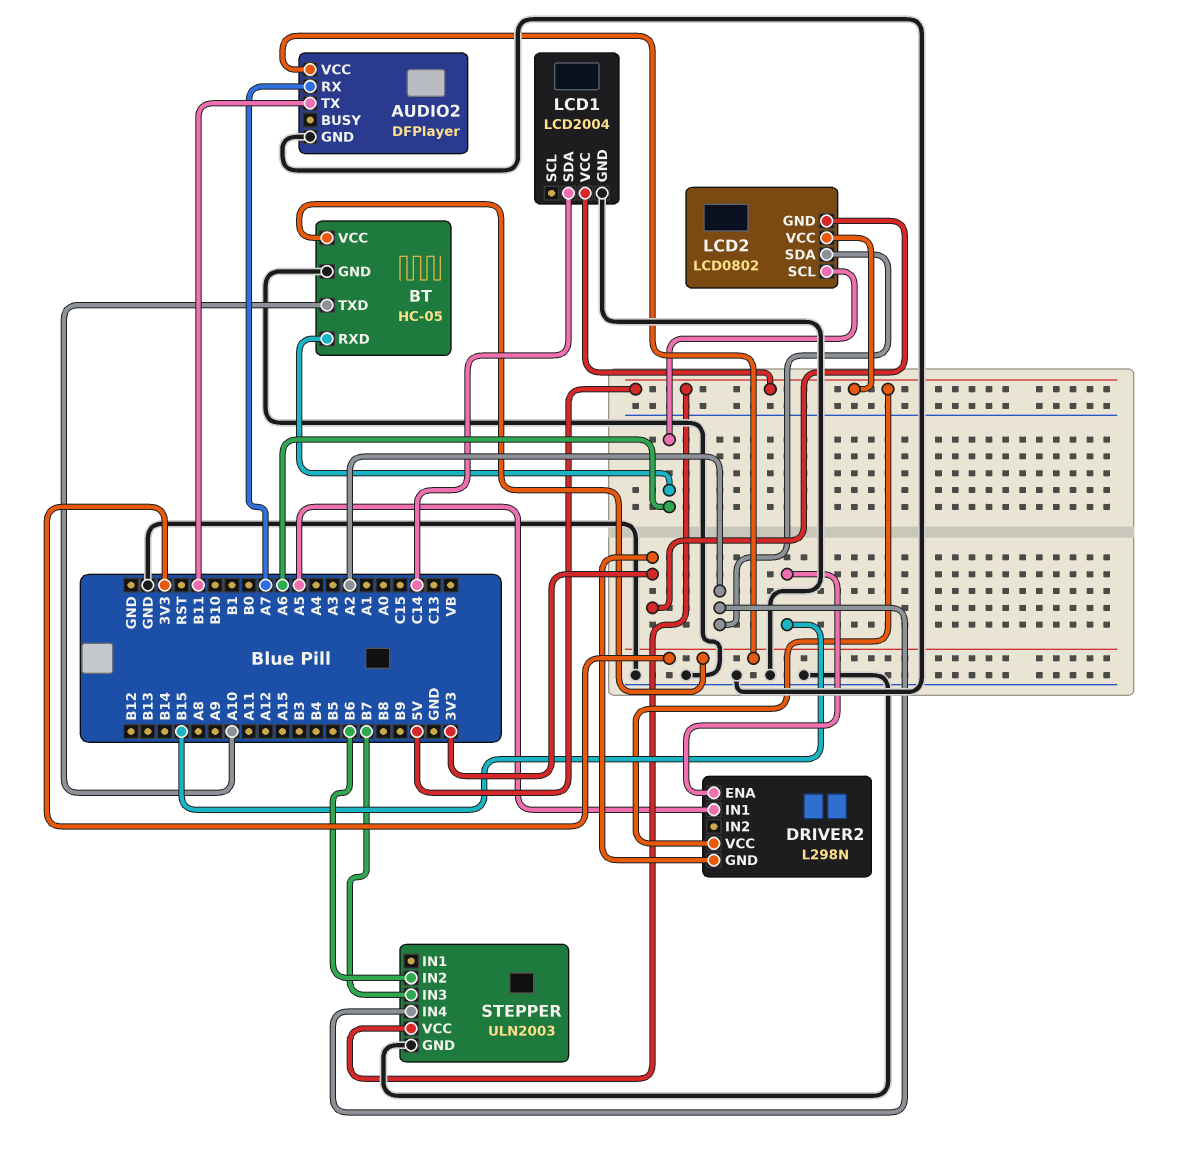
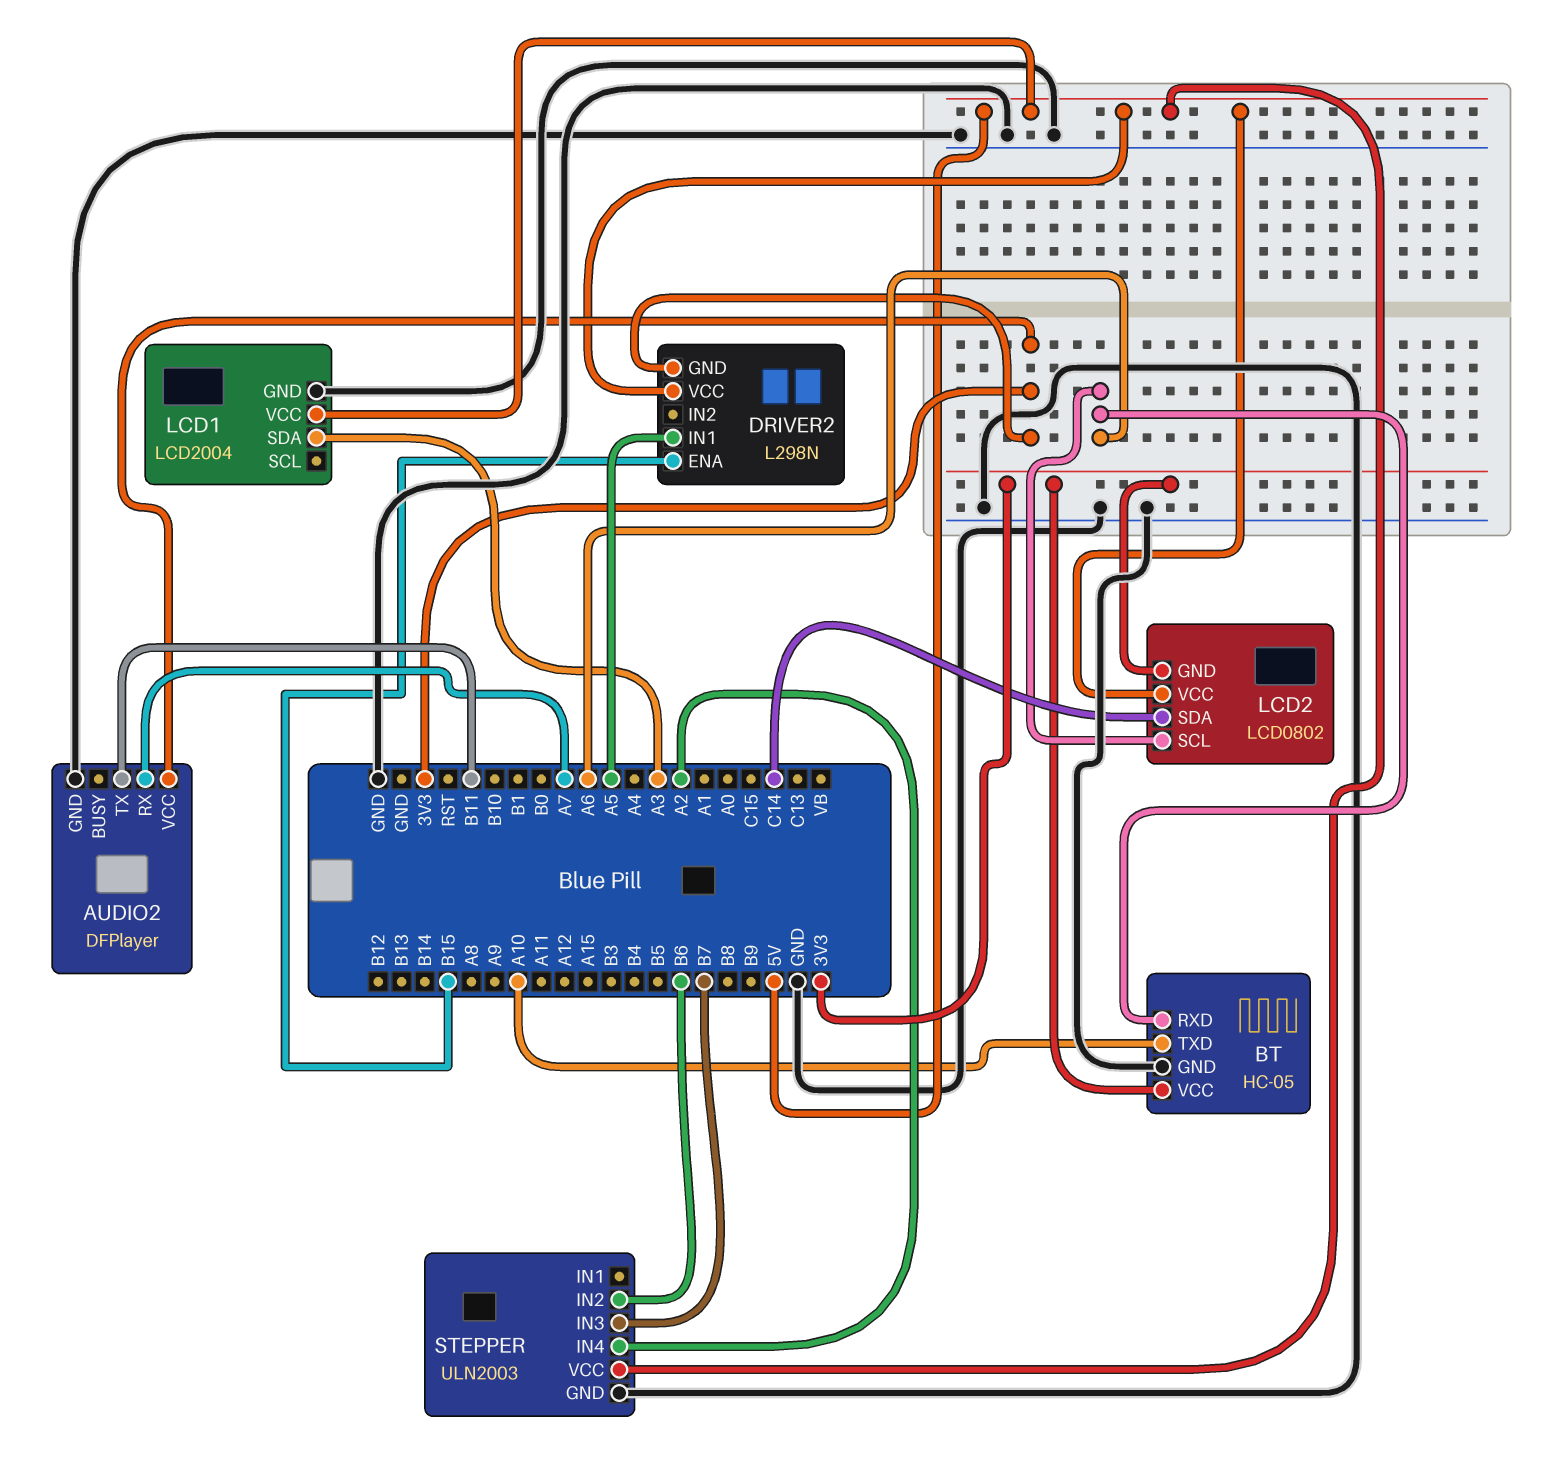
LCD1 pin SDA: C14 -> A3
LCD2 pin SDA: A2 -> C14

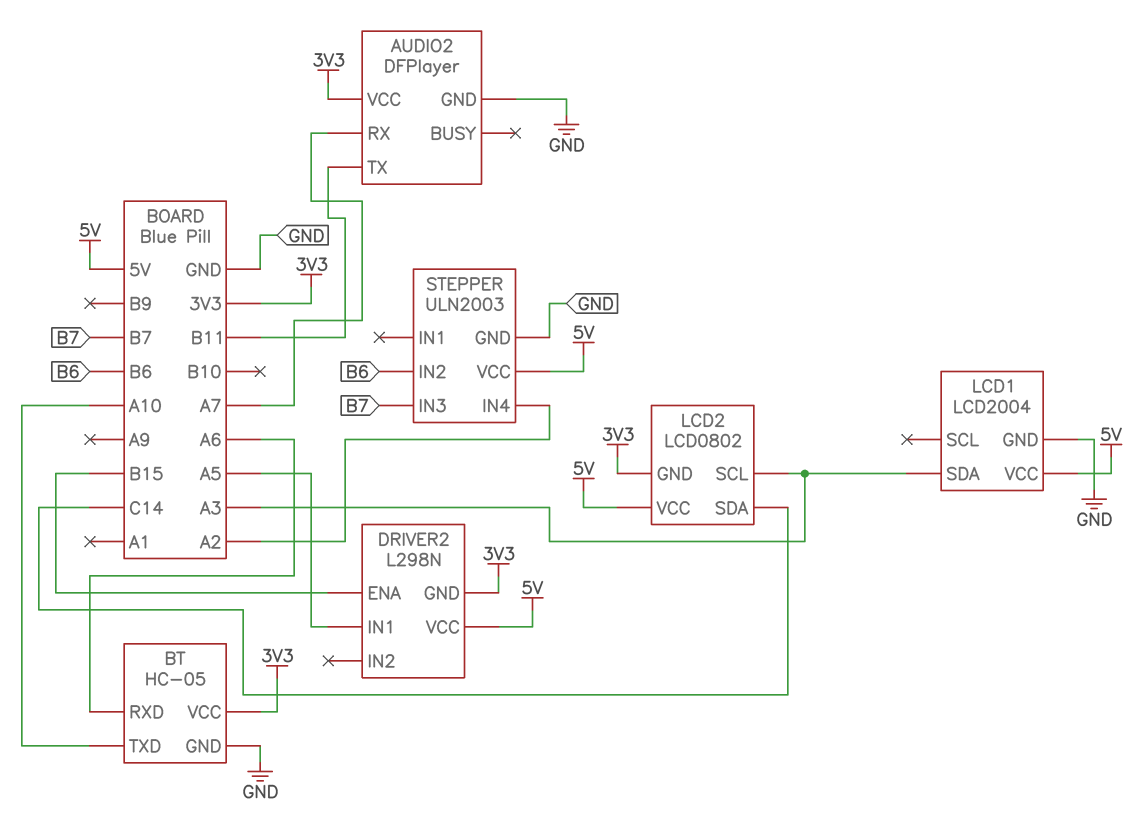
LCD2 pin SCL: A6 -> A3

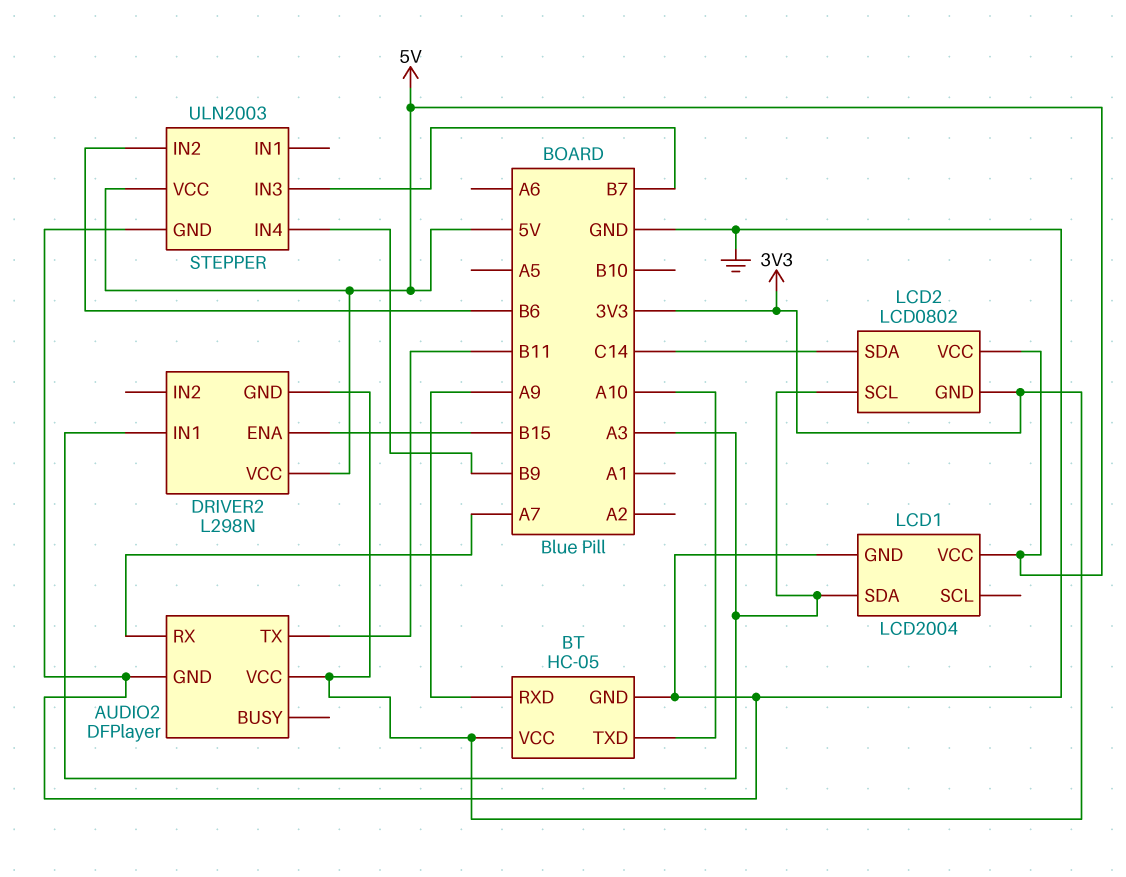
BT pin RXD: A6 -> A9
DRIVER2 pin IN1: A5 -> A3
STEPPER pin IN4: A2 -> B9

